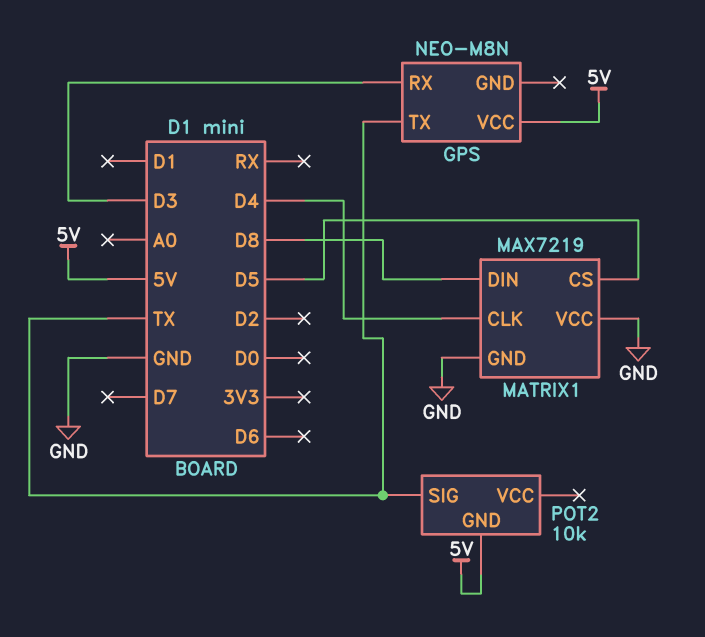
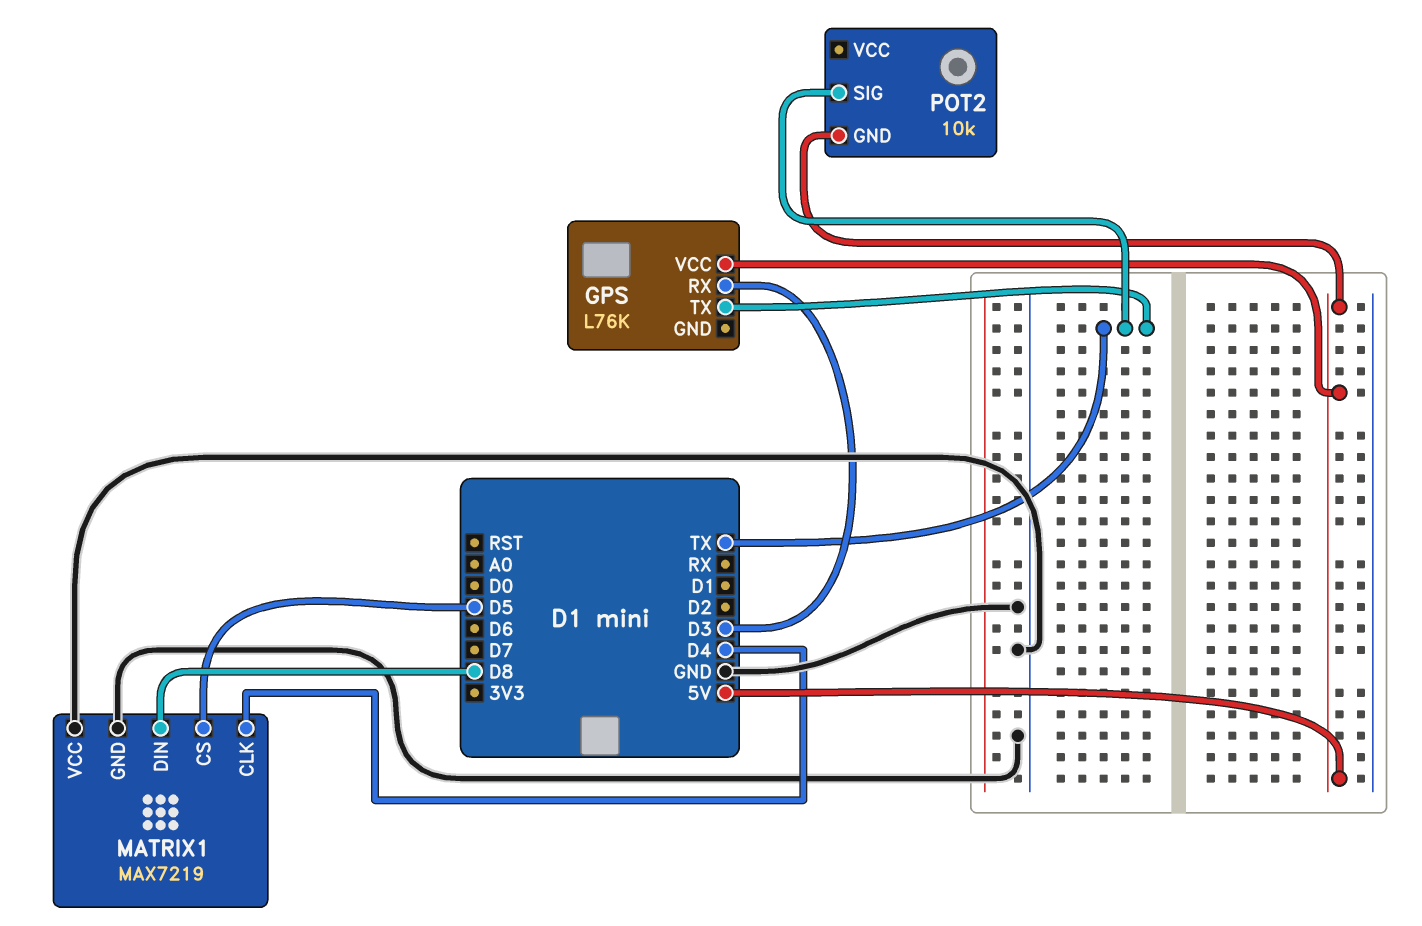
GPS: NEO-M8N -> L76K

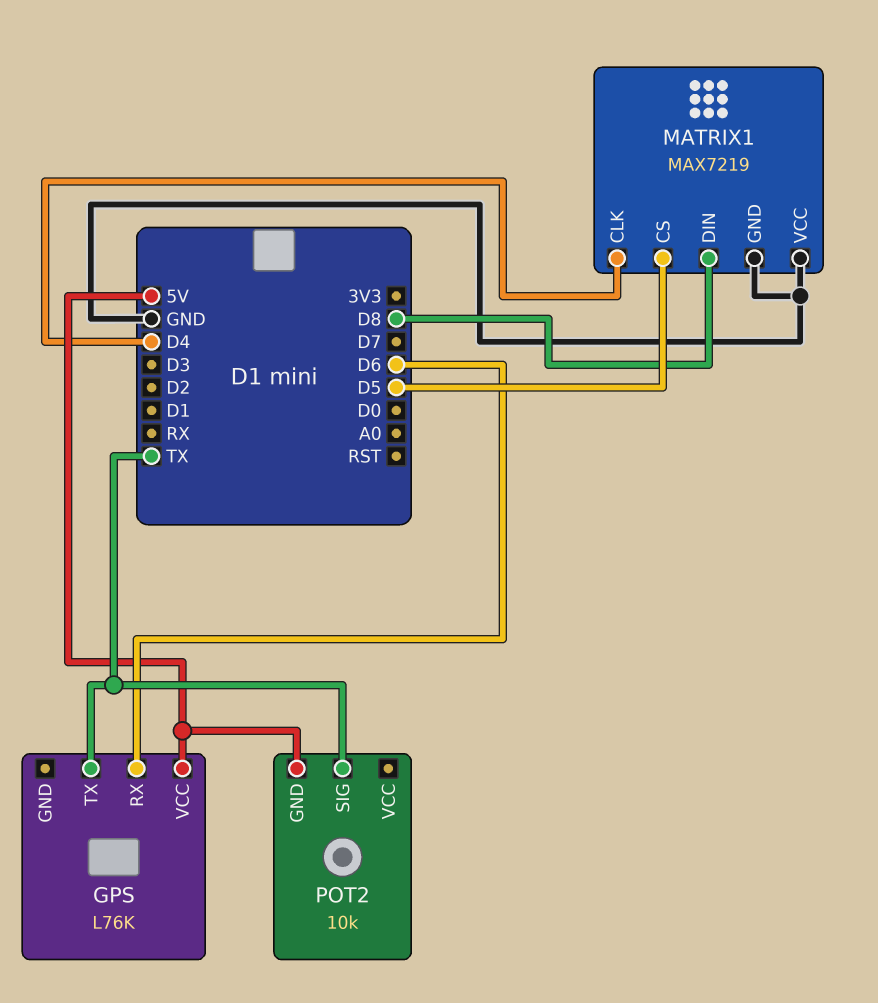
GPS pin RX: D3 -> D6

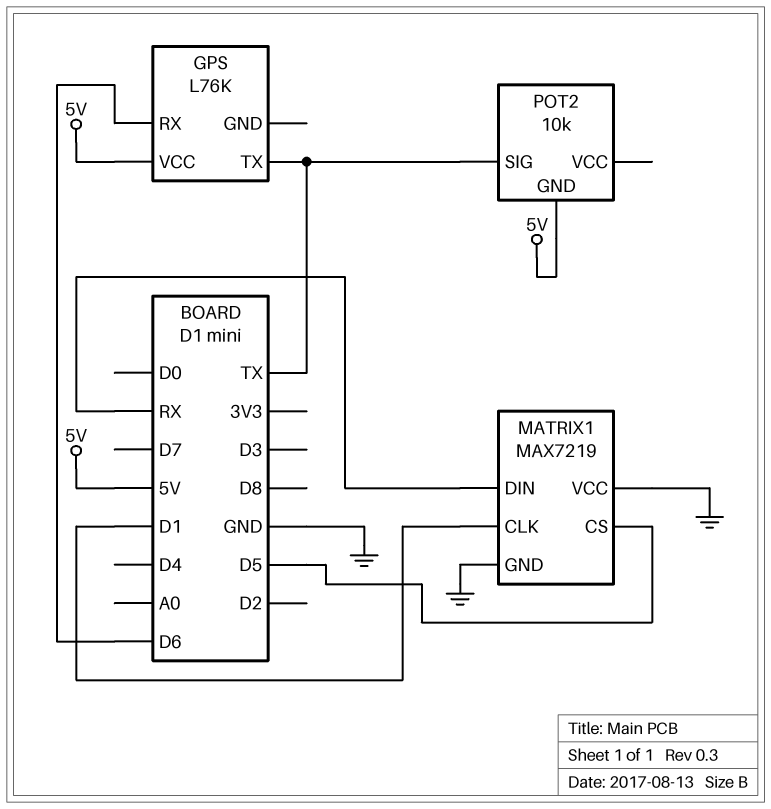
MATRIX1 pin CLK: D4 -> D1
MATRIX1 pin DIN: D8 -> RX

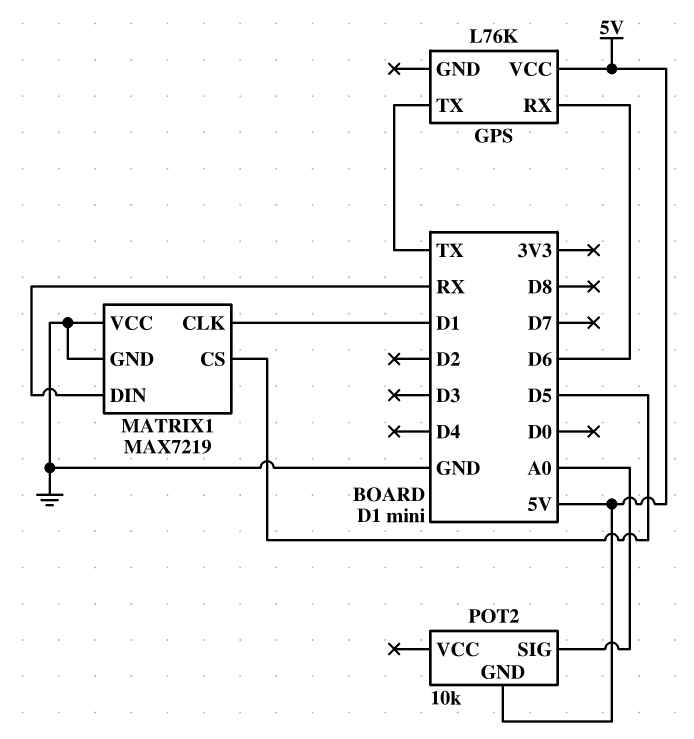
POT2 pin SIG: TX -> A0

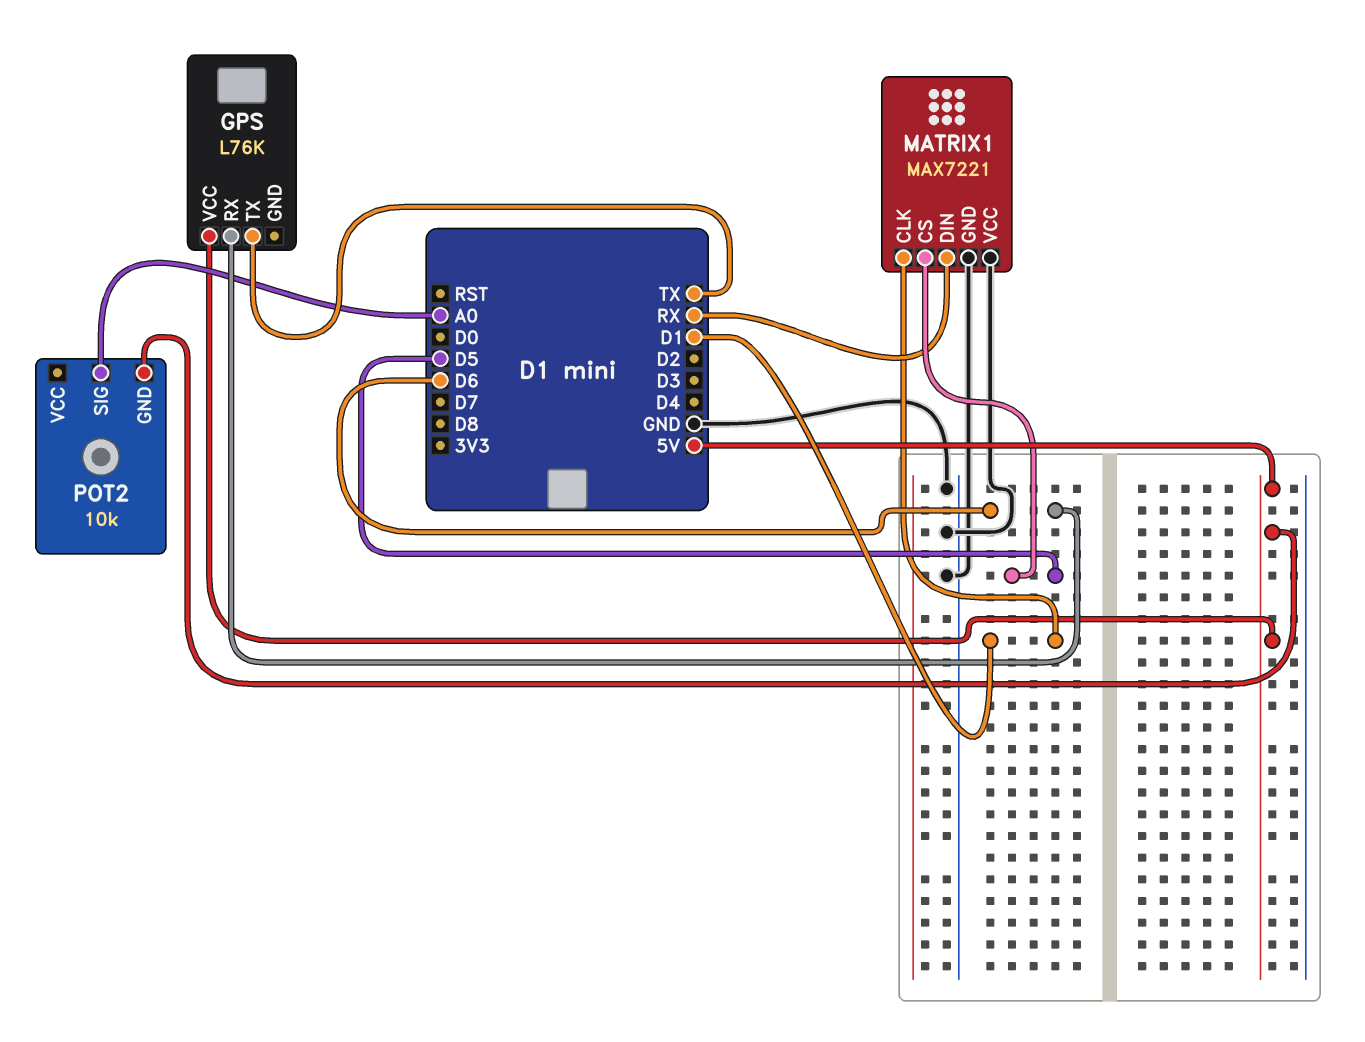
MATRIX1: MAX7219 -> MAX7221

